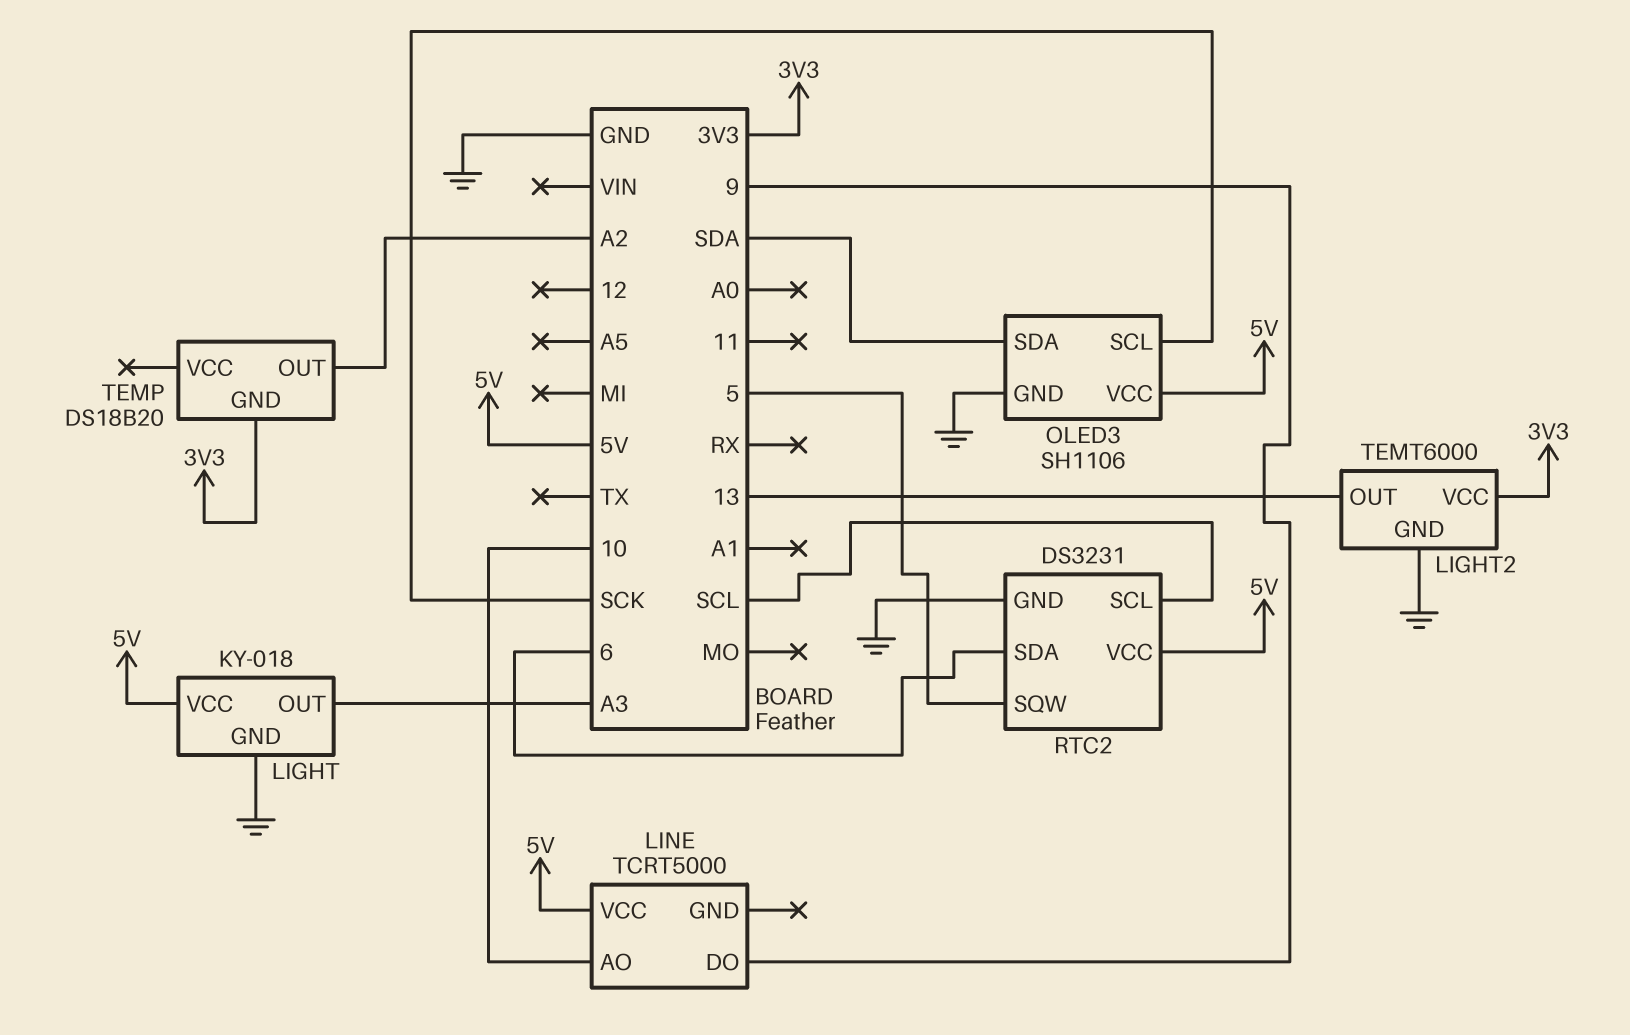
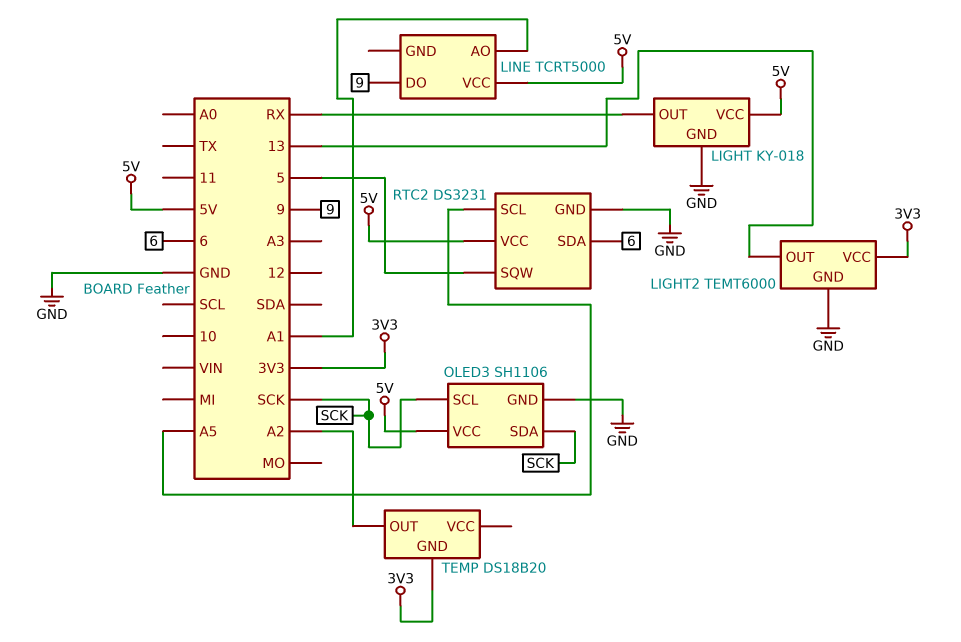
LIGHT pin OUT: A3 -> RX
LINE pin AO: 10 -> A1
OLED3 pin SDA: SDA -> SCK
RTC2 pin SCL: SCL -> A5

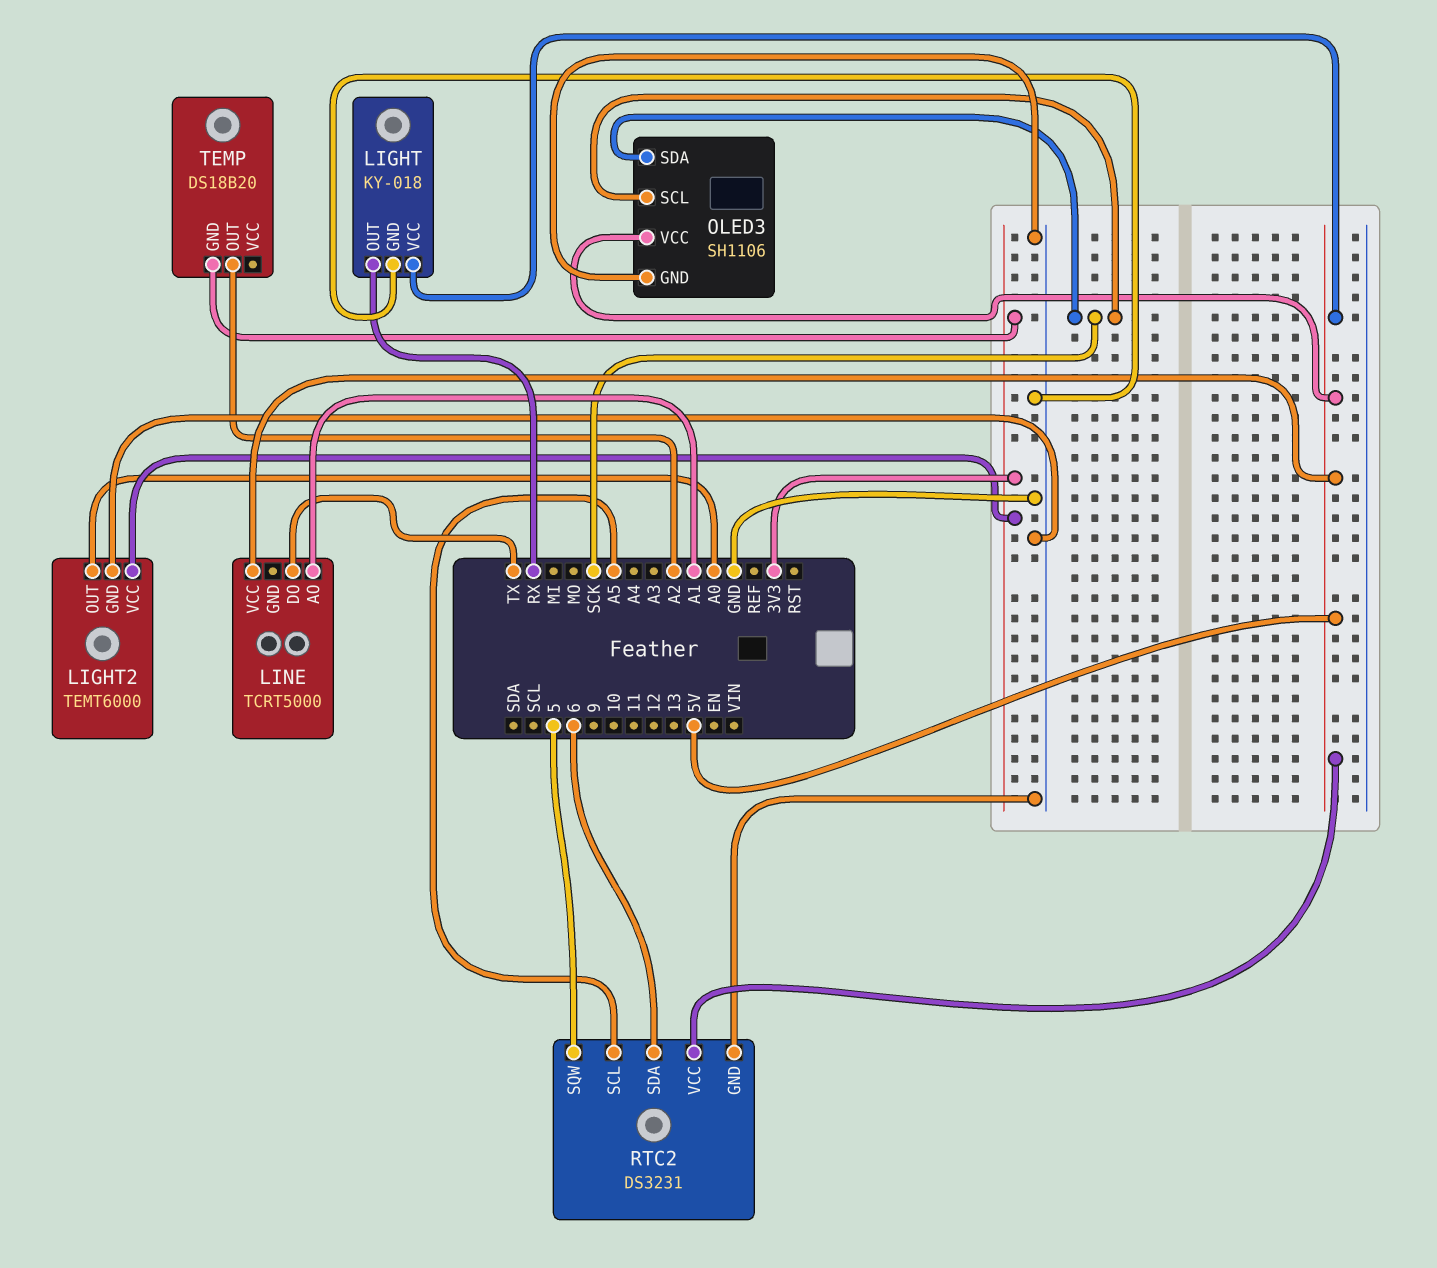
LIGHT2 pin OUT: 13 -> A0
LINE pin DO: 9 -> TX

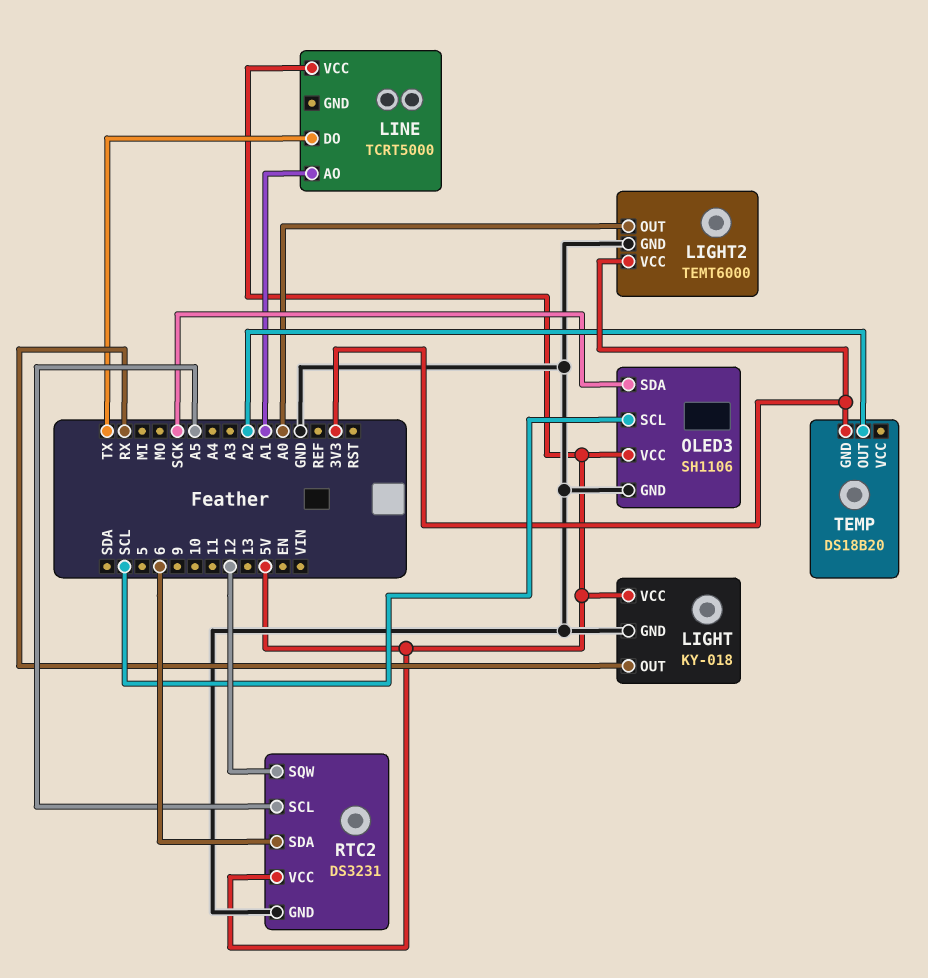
OLED3 pin SCL: SCK -> SCL
RTC2 pin SQW: 5 -> 12

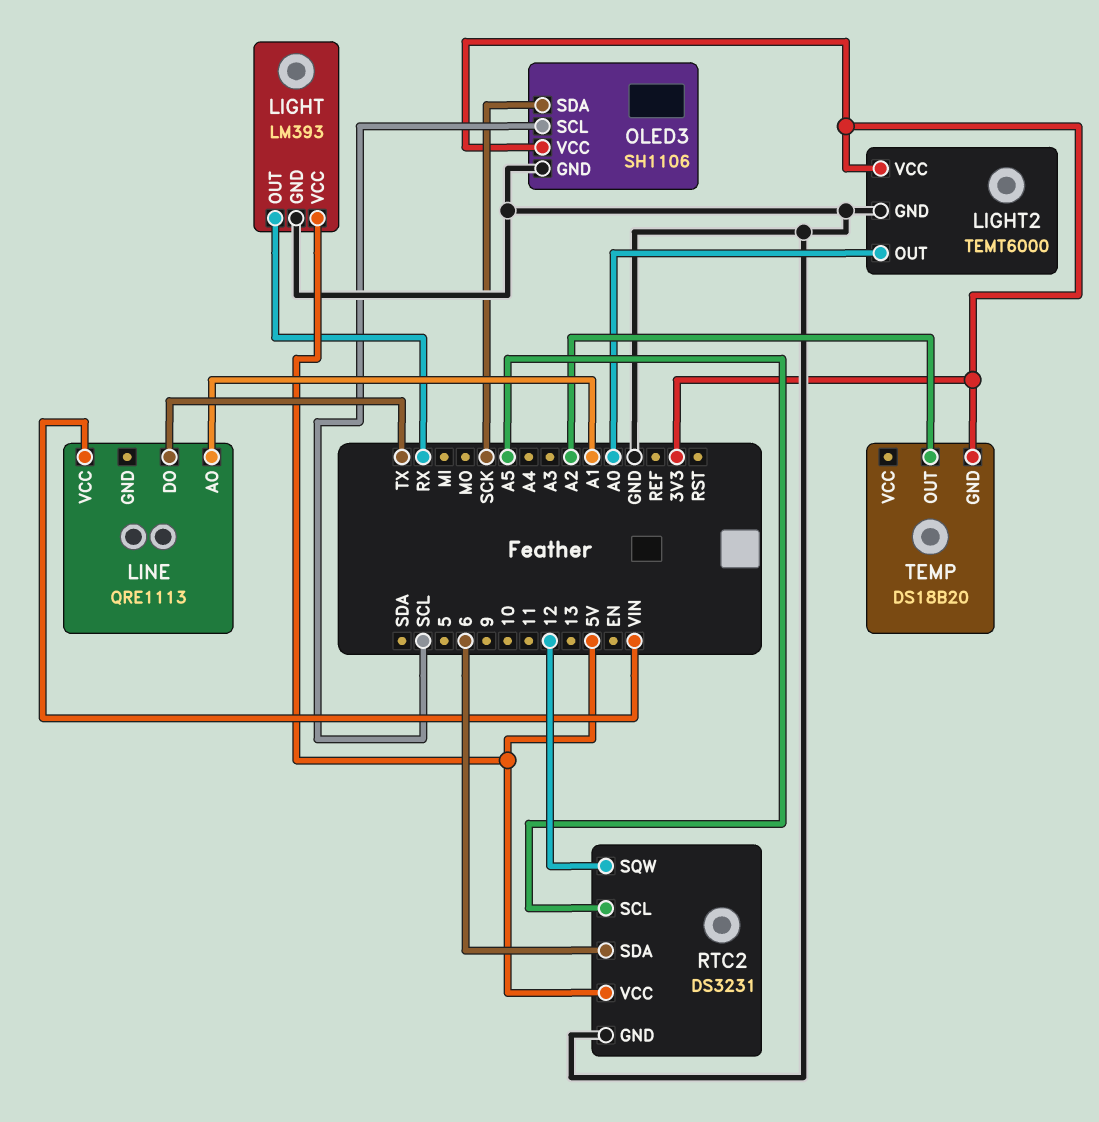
LIGHT: KY-018 -> LM393
LINE: TCRT5000 -> QRE1113
LINE pin VCC: 5V -> VIN
OLED3 pin VCC: 5V -> 3V3

